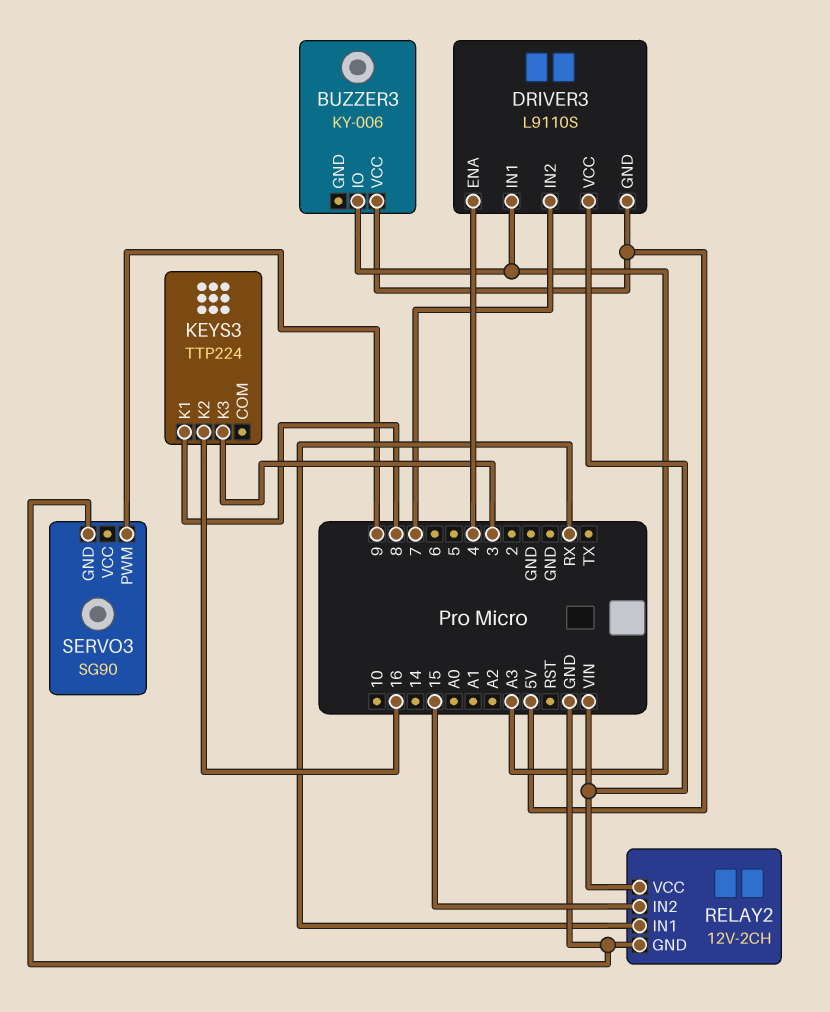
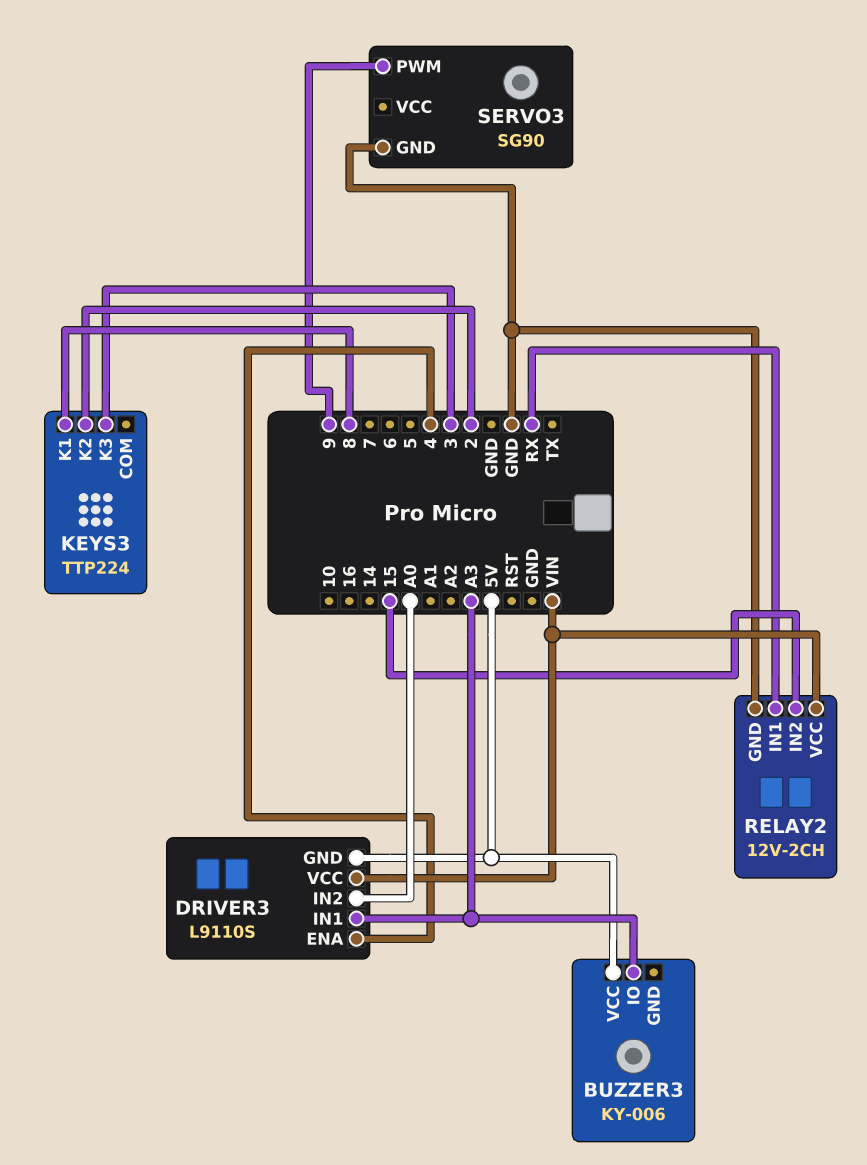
DRIVER3 pin IN2: 7 -> A0
KEYS3 pin K2: 16 -> 2

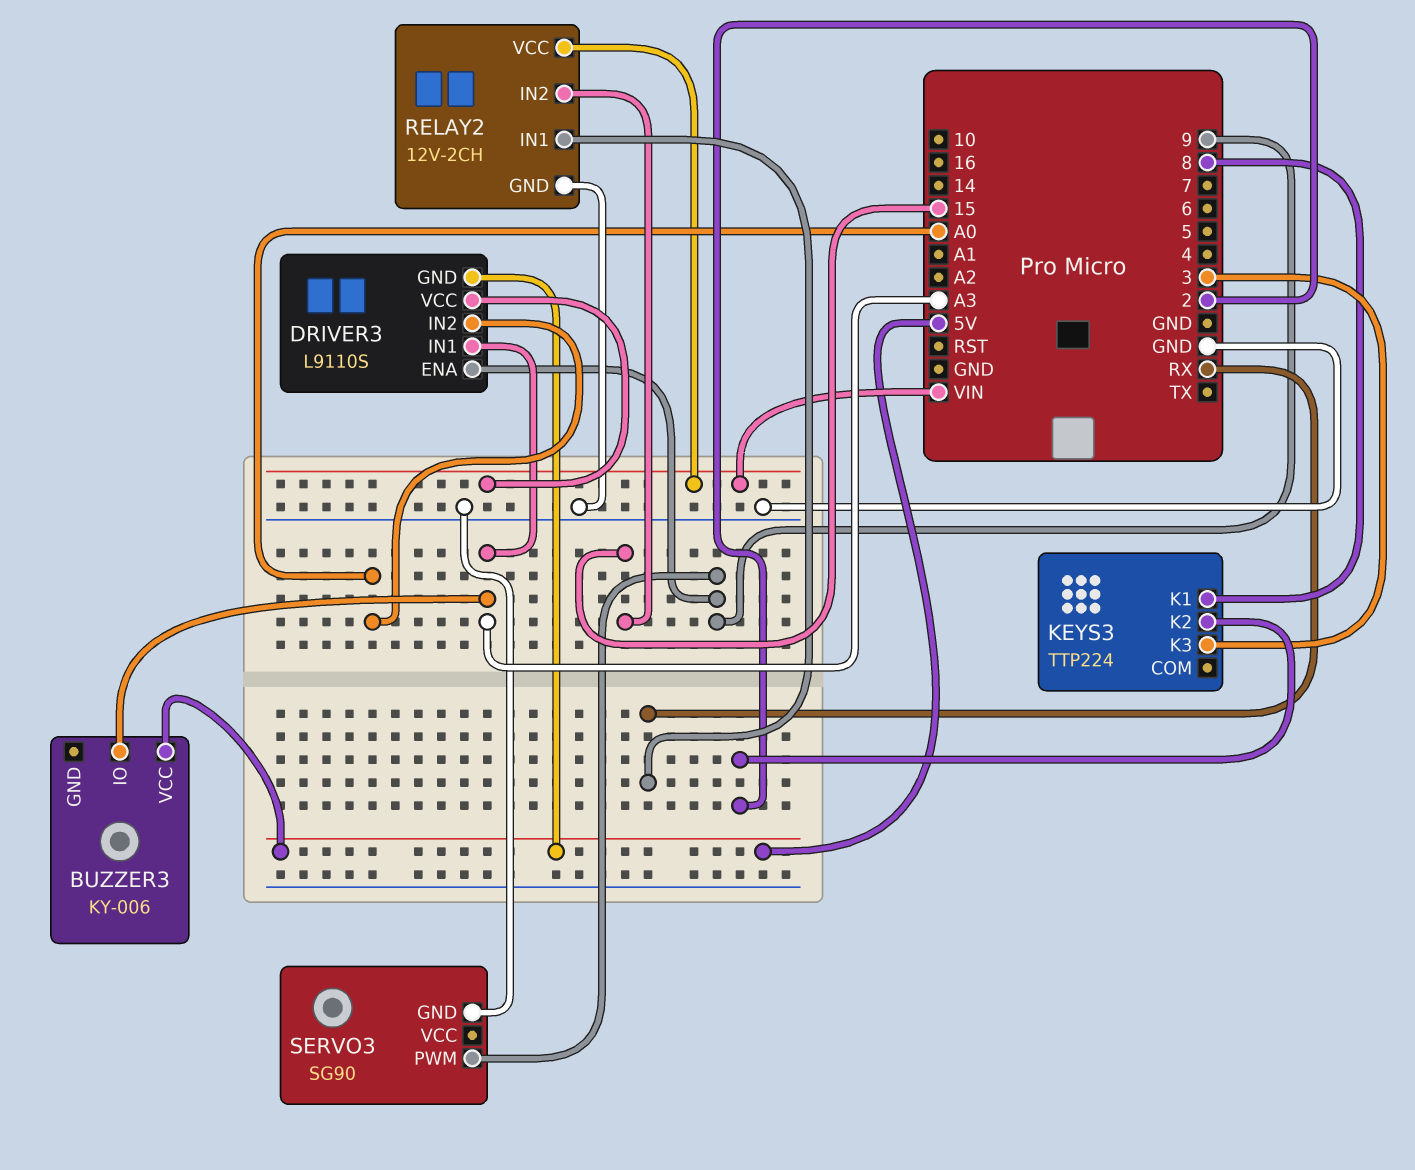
DRIVER3 pin ENA: 4 -> 9

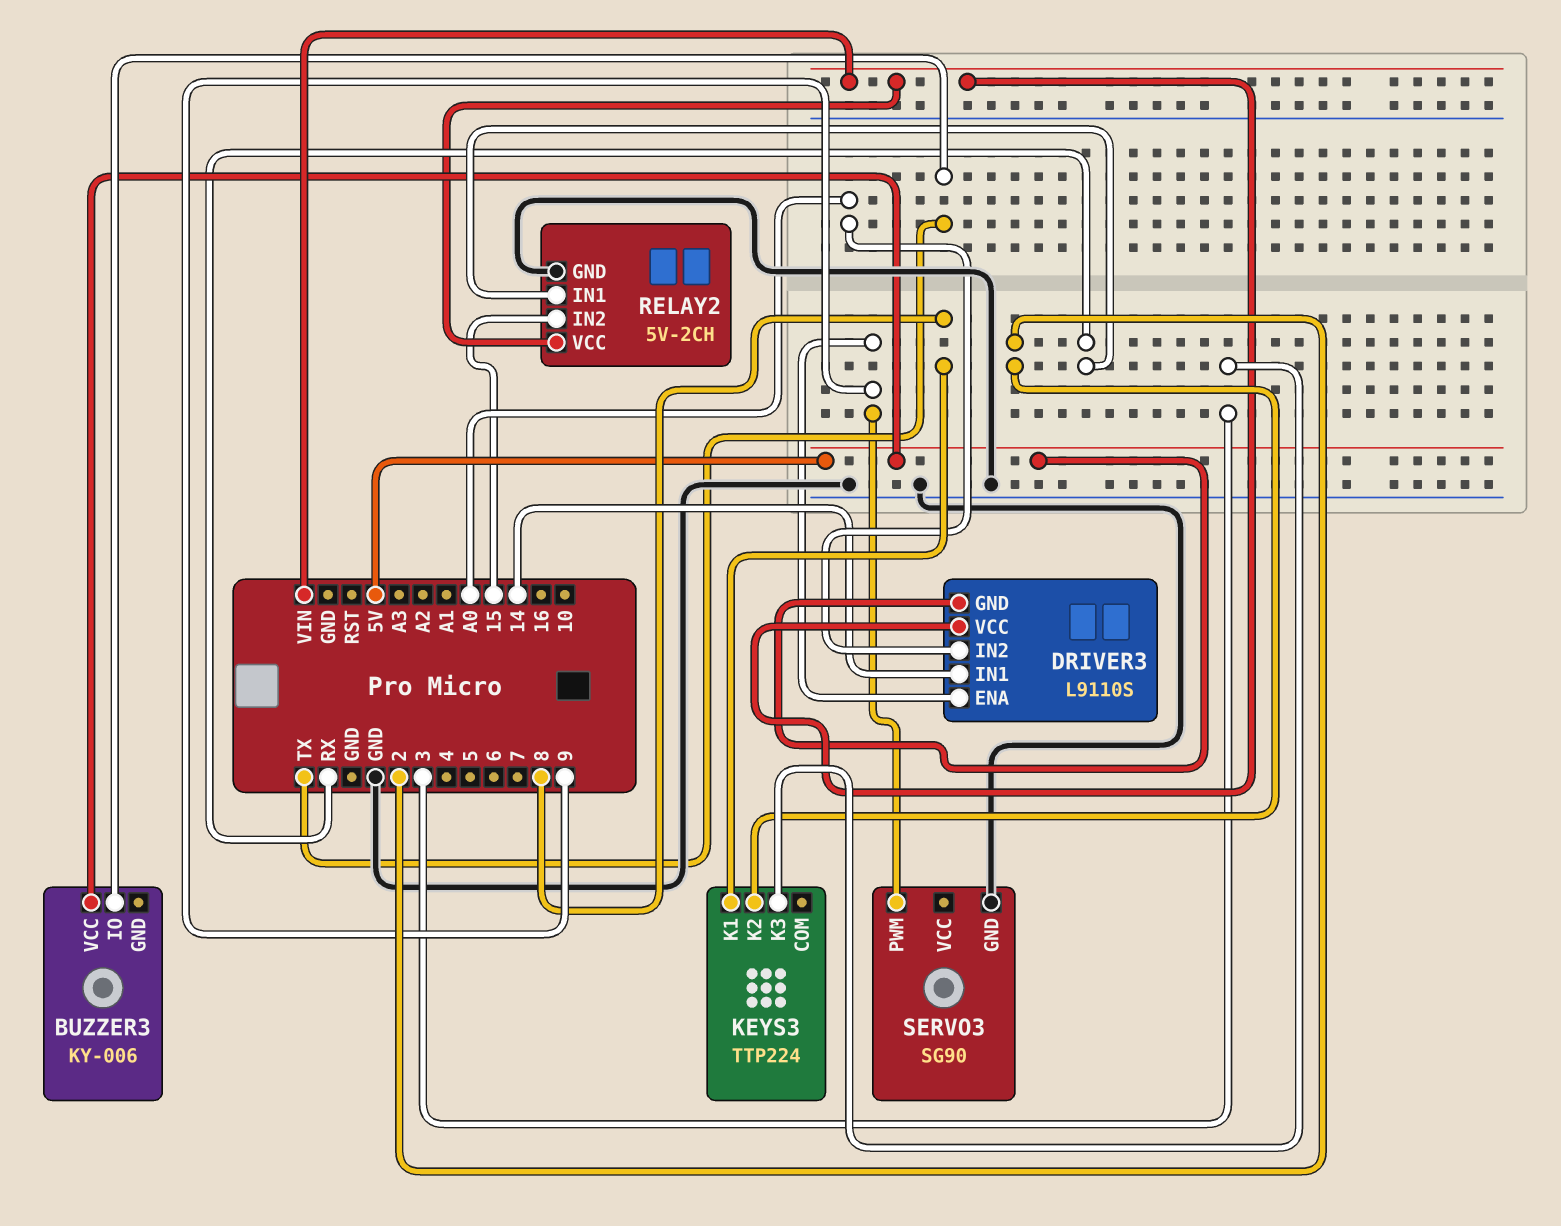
BUZZER3 pin IO: A3 -> TX
DRIVER3 pin IN1: A3 -> 14
RELAY2: 12V-2CH -> 5V-2CH

